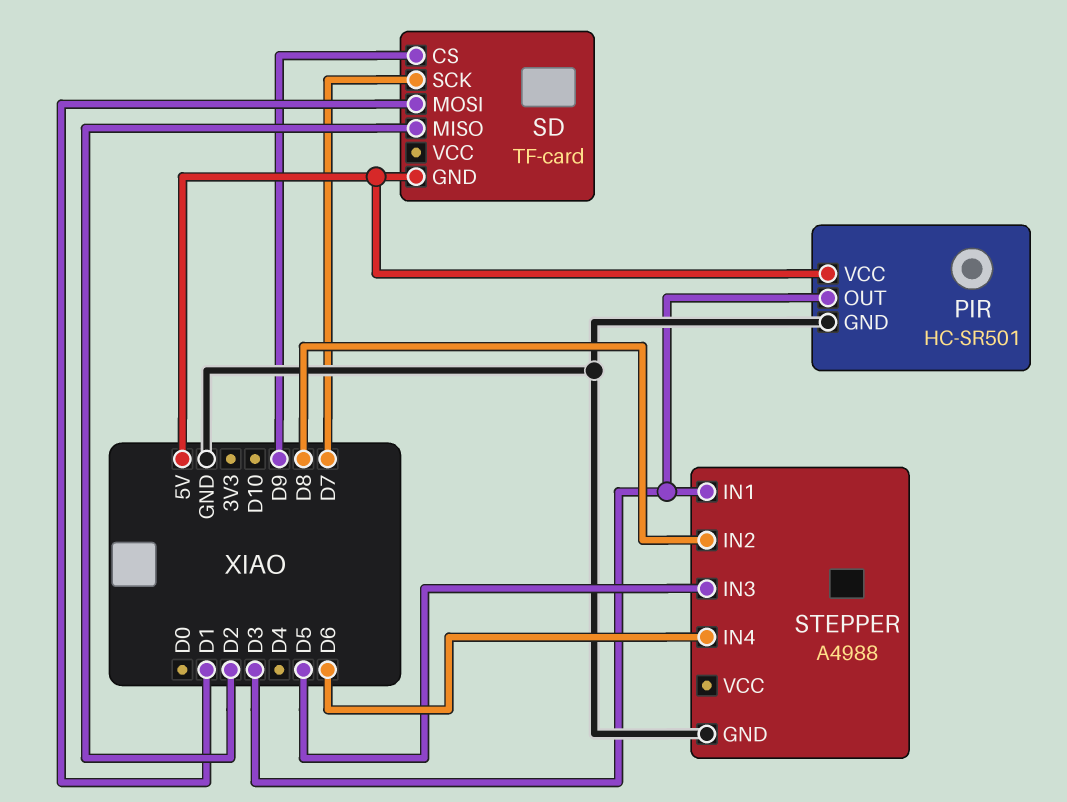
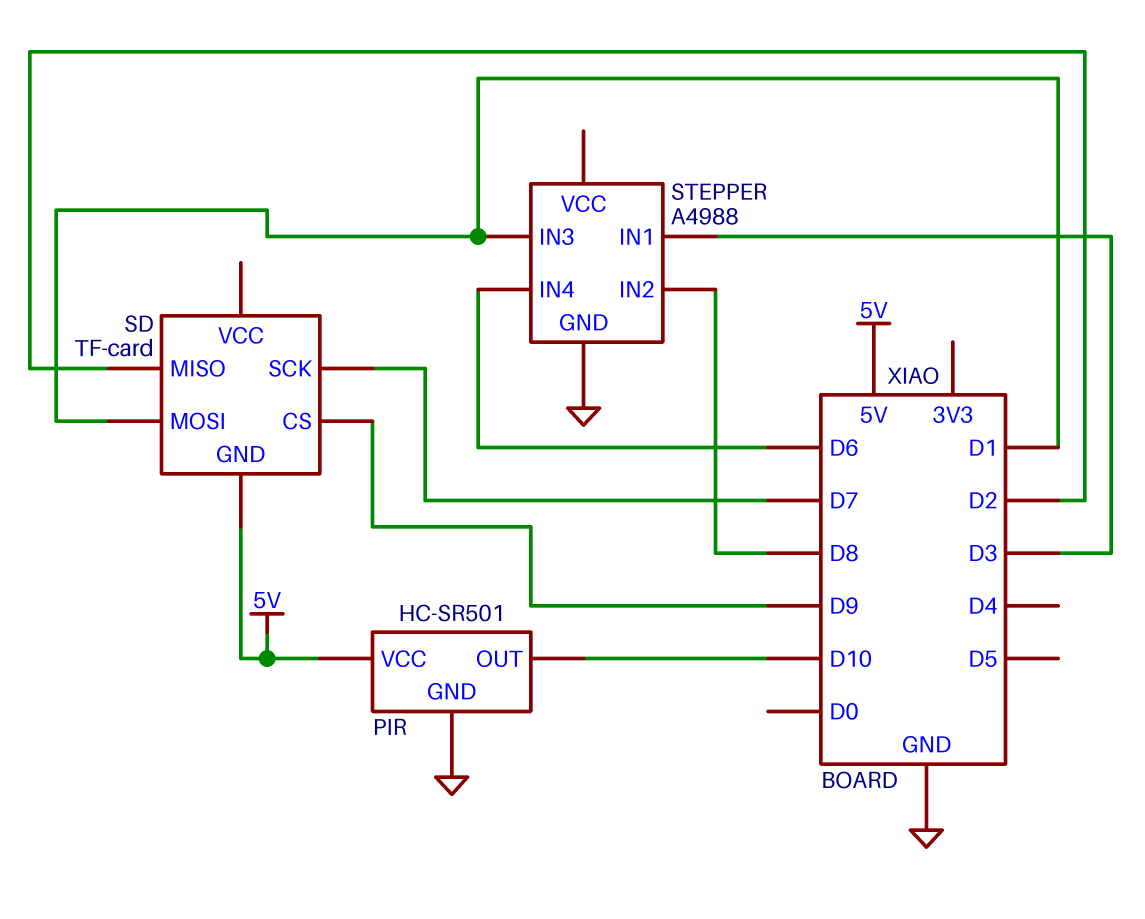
PIR pin OUT: D3 -> D10
STEPPER pin IN3: D5 -> D1

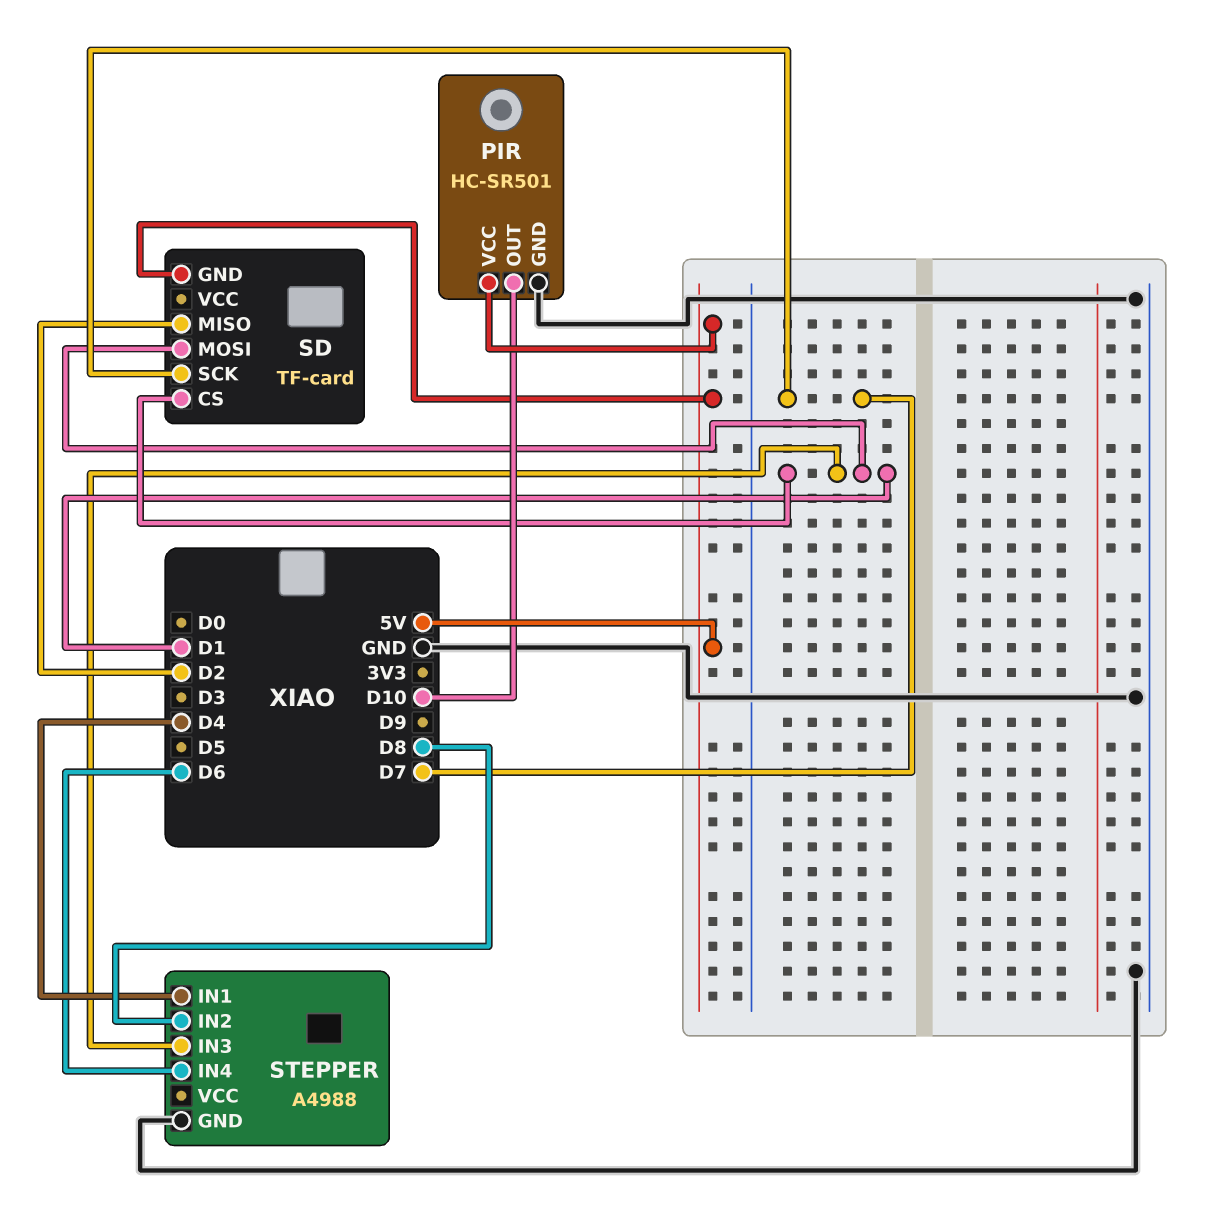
SD pin CS: D9 -> D1
STEPPER pin IN1: D3 -> D4

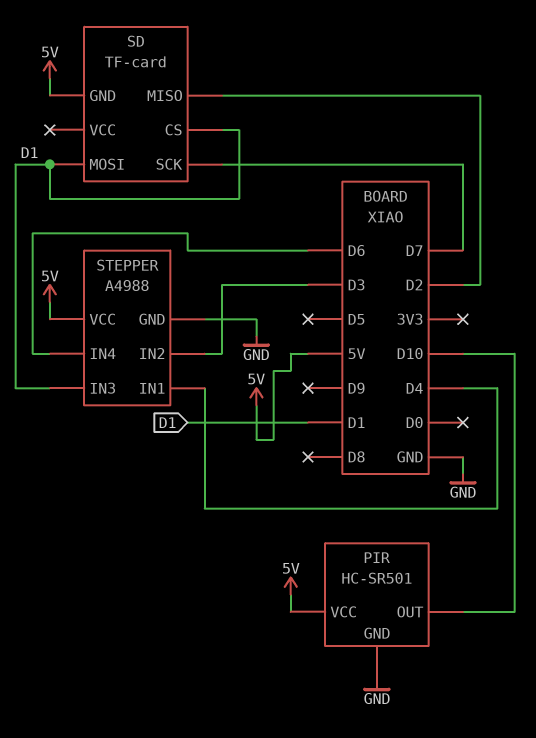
STEPPER pin IN2: D8 -> D3
STEPPER pin VCC: none -> 5V

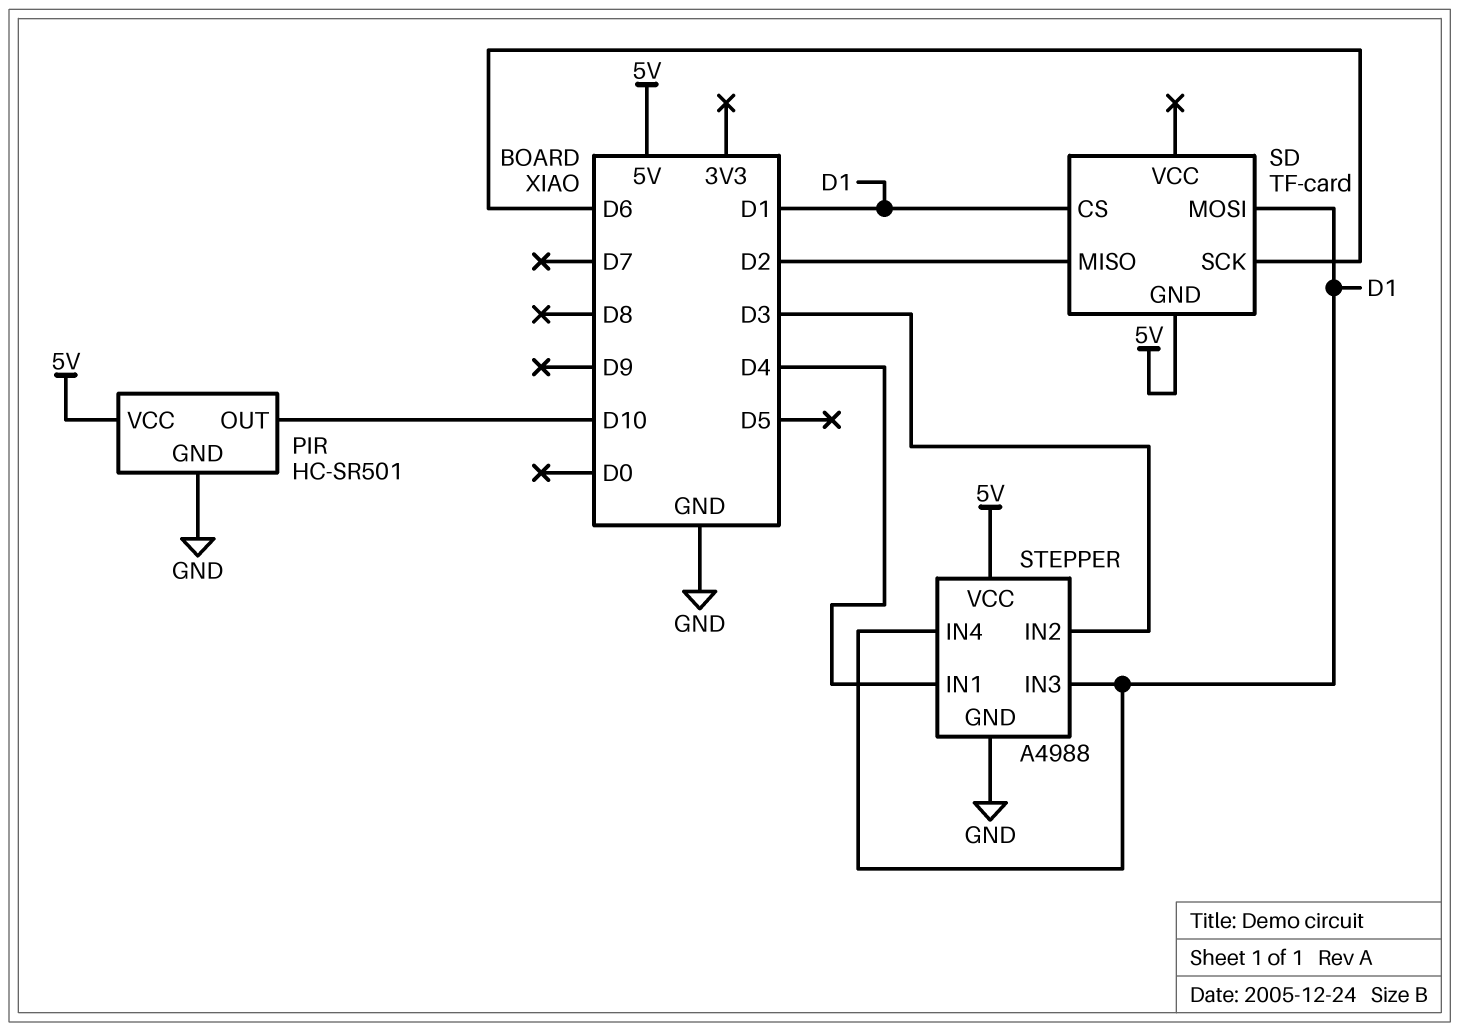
SD pin SCK: D7 -> D6
STEPPER pin IN4: D6 -> D1

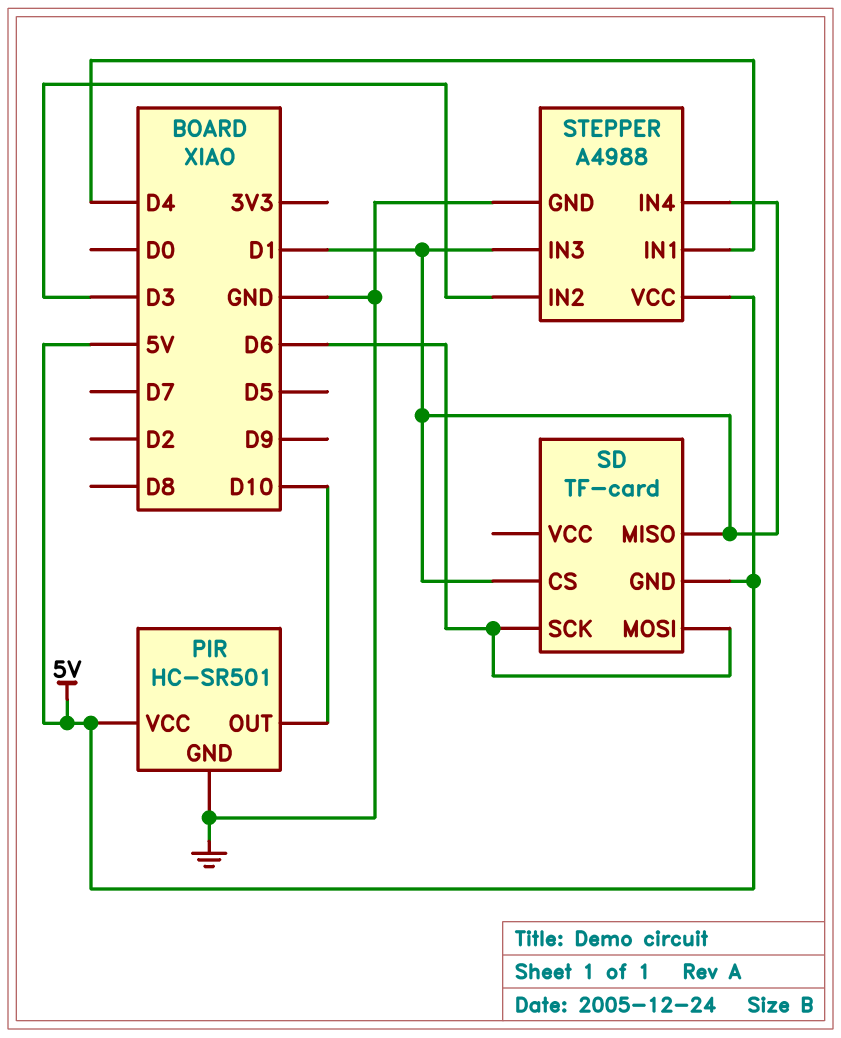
SD pin MISO: D2 -> D1
SD pin MOSI: D1 -> D6

